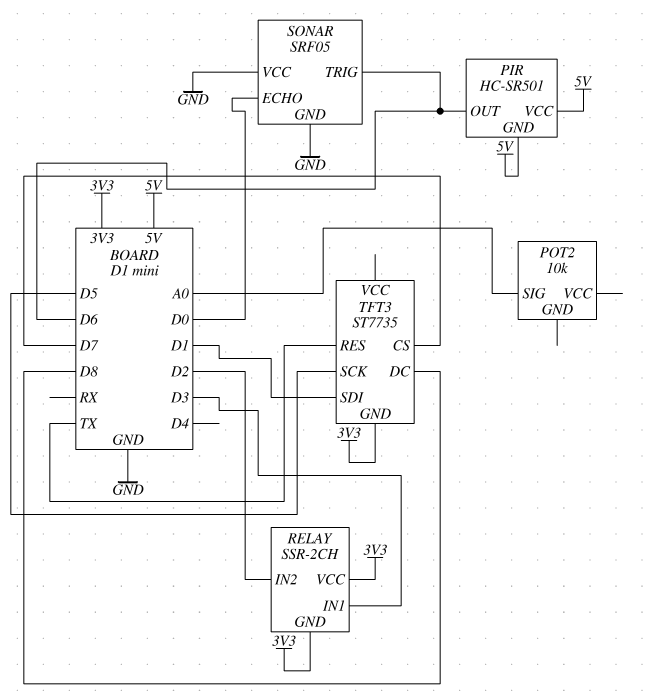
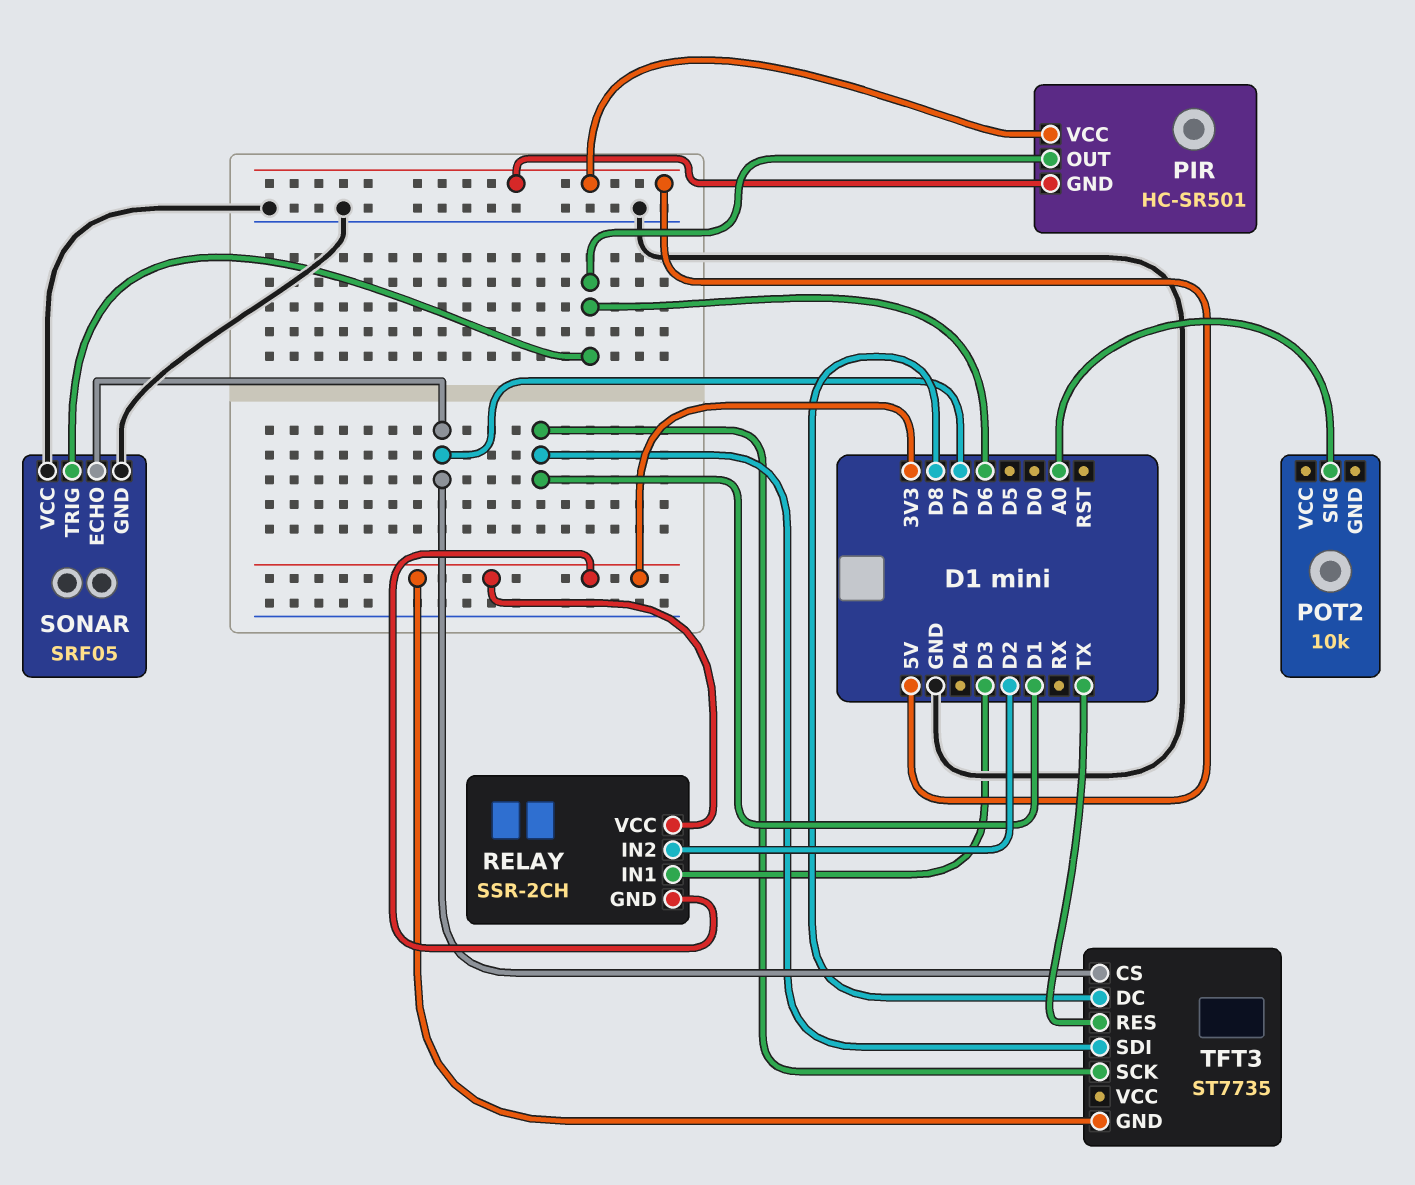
SONAR pin ECHO: D0 -> D7
TFT3 pin SCK: D5 -> D1

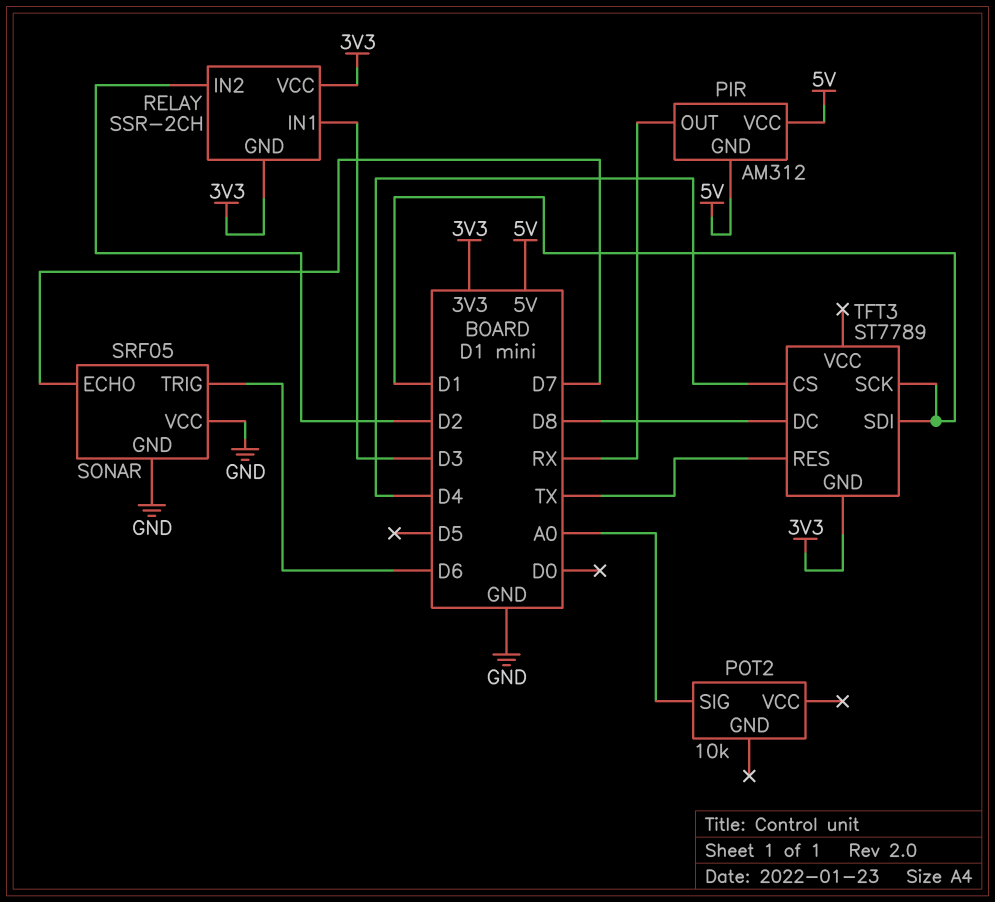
PIR: HC-SR501 -> AM312
PIR pin OUT: D6 -> RX
TFT3: ST7735 -> ST7789
TFT3 pin CS: D7 -> D4

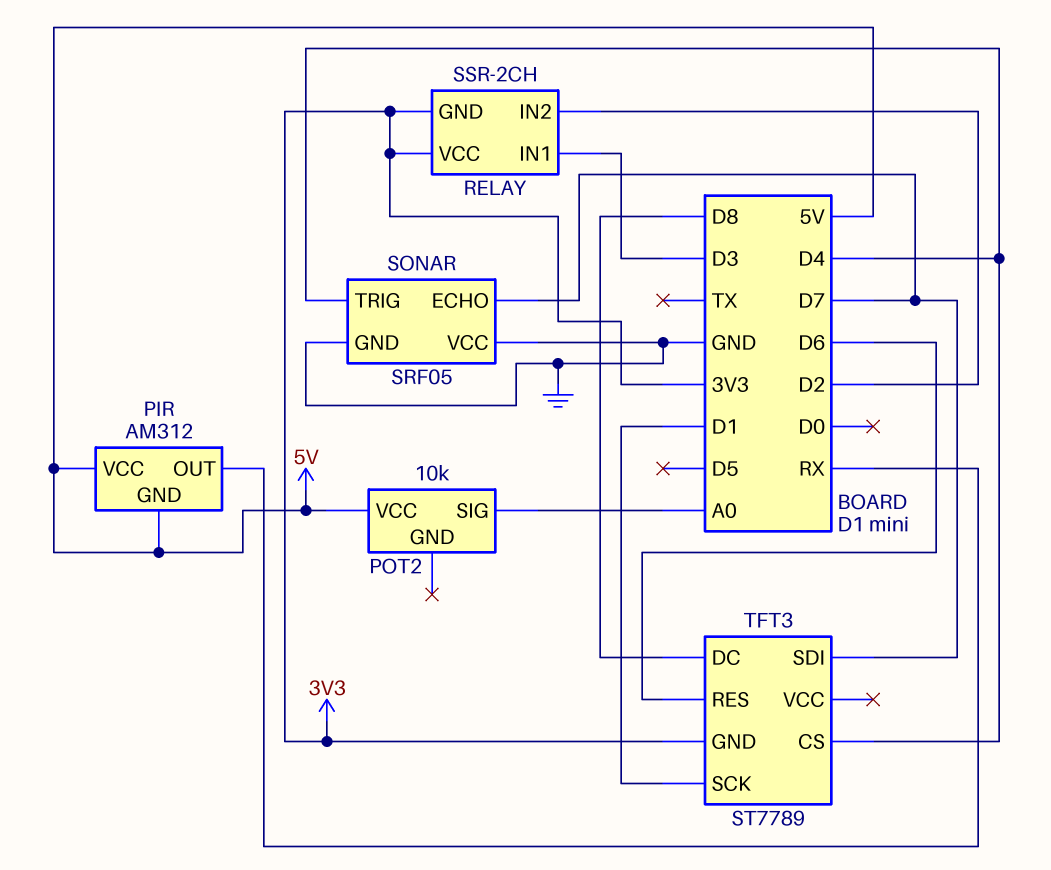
POT2 pin VCC: none -> 5V
SONAR pin TRIG: D6 -> D4
TFT3 pin RES: TX -> D6
TFT3 pin SDI: D1 -> D7

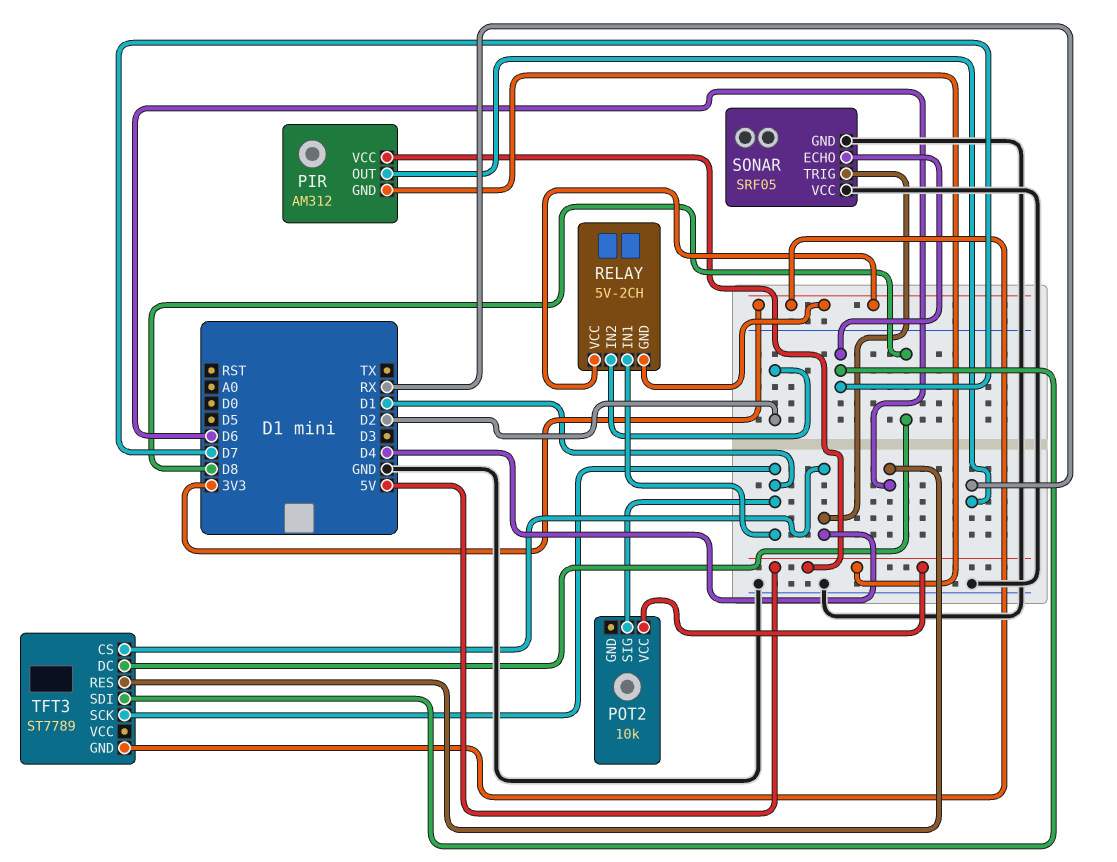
POT2 pin SIG: A0 -> D1
RELAY: SSR-2CH -> 5V-2CH
RELAY pin IN1: D3 -> D1

